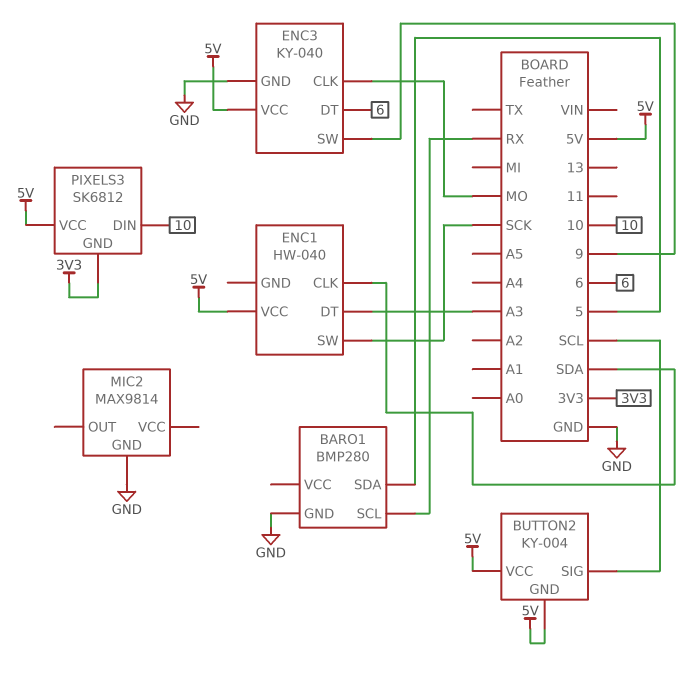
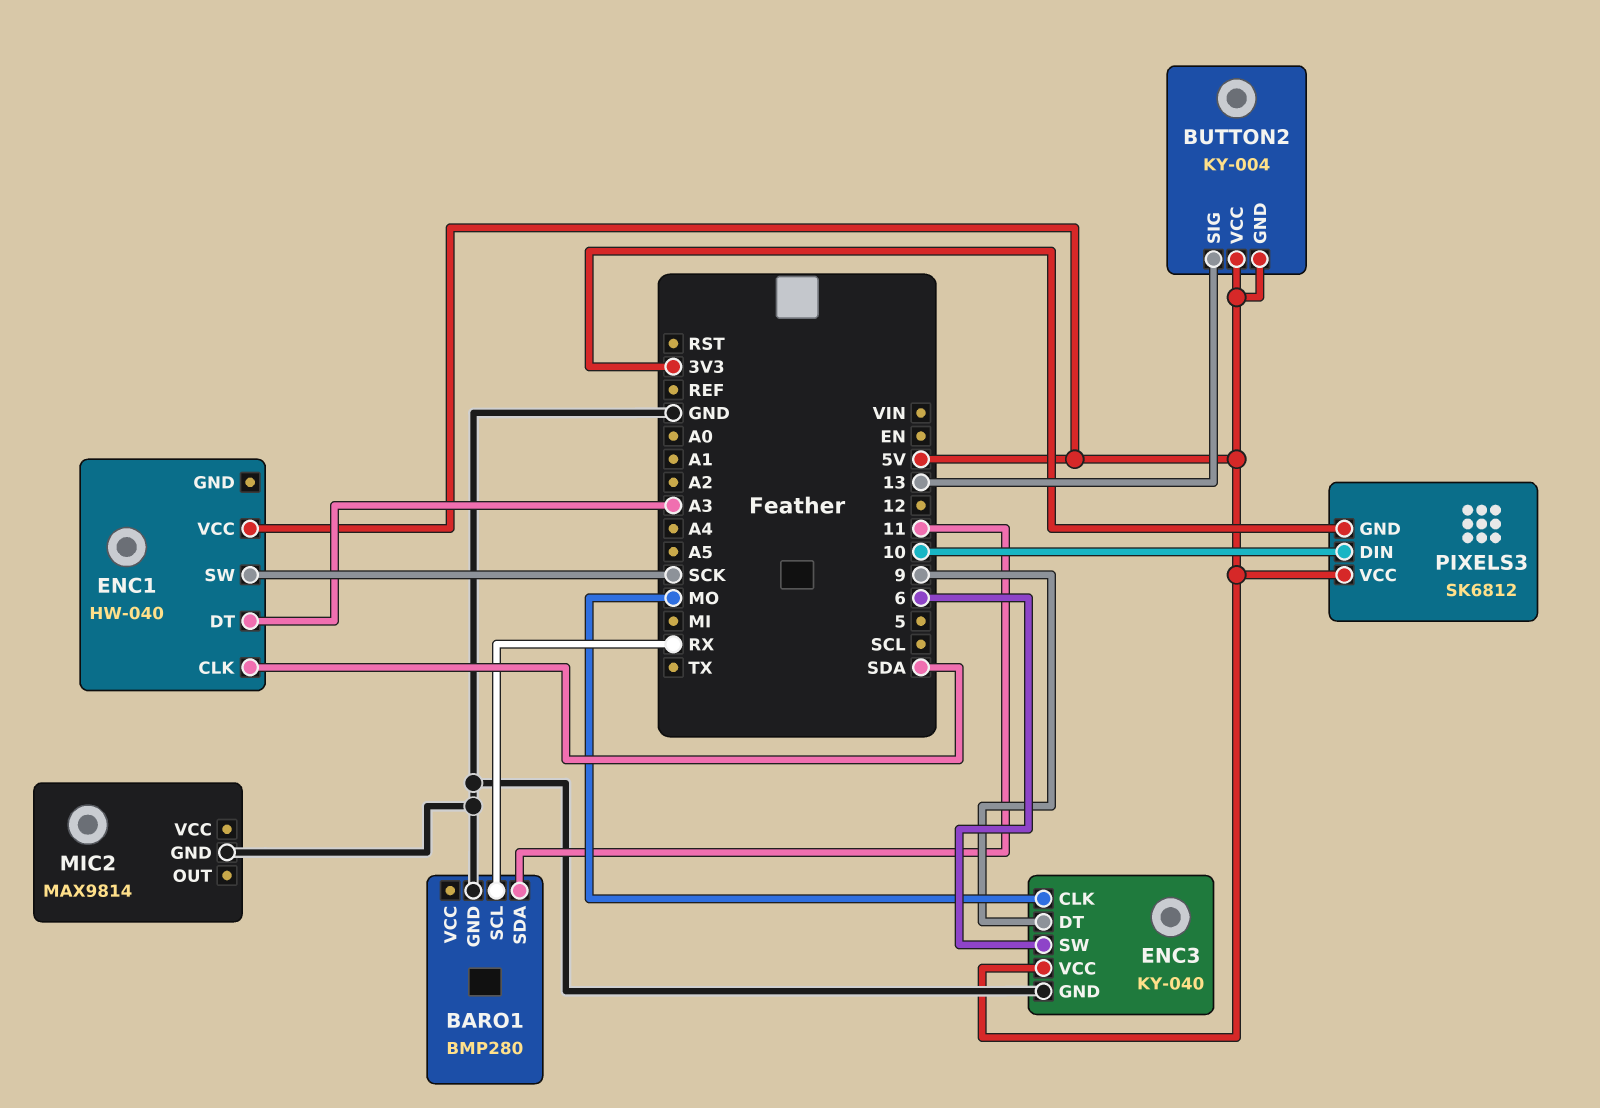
BARO1 pin SDA: 5 -> 11
BUTTON2 pin SIG: SCL -> 13
ENC3 pin DT: 6 -> 9
ENC3 pin SW: 9 -> 6

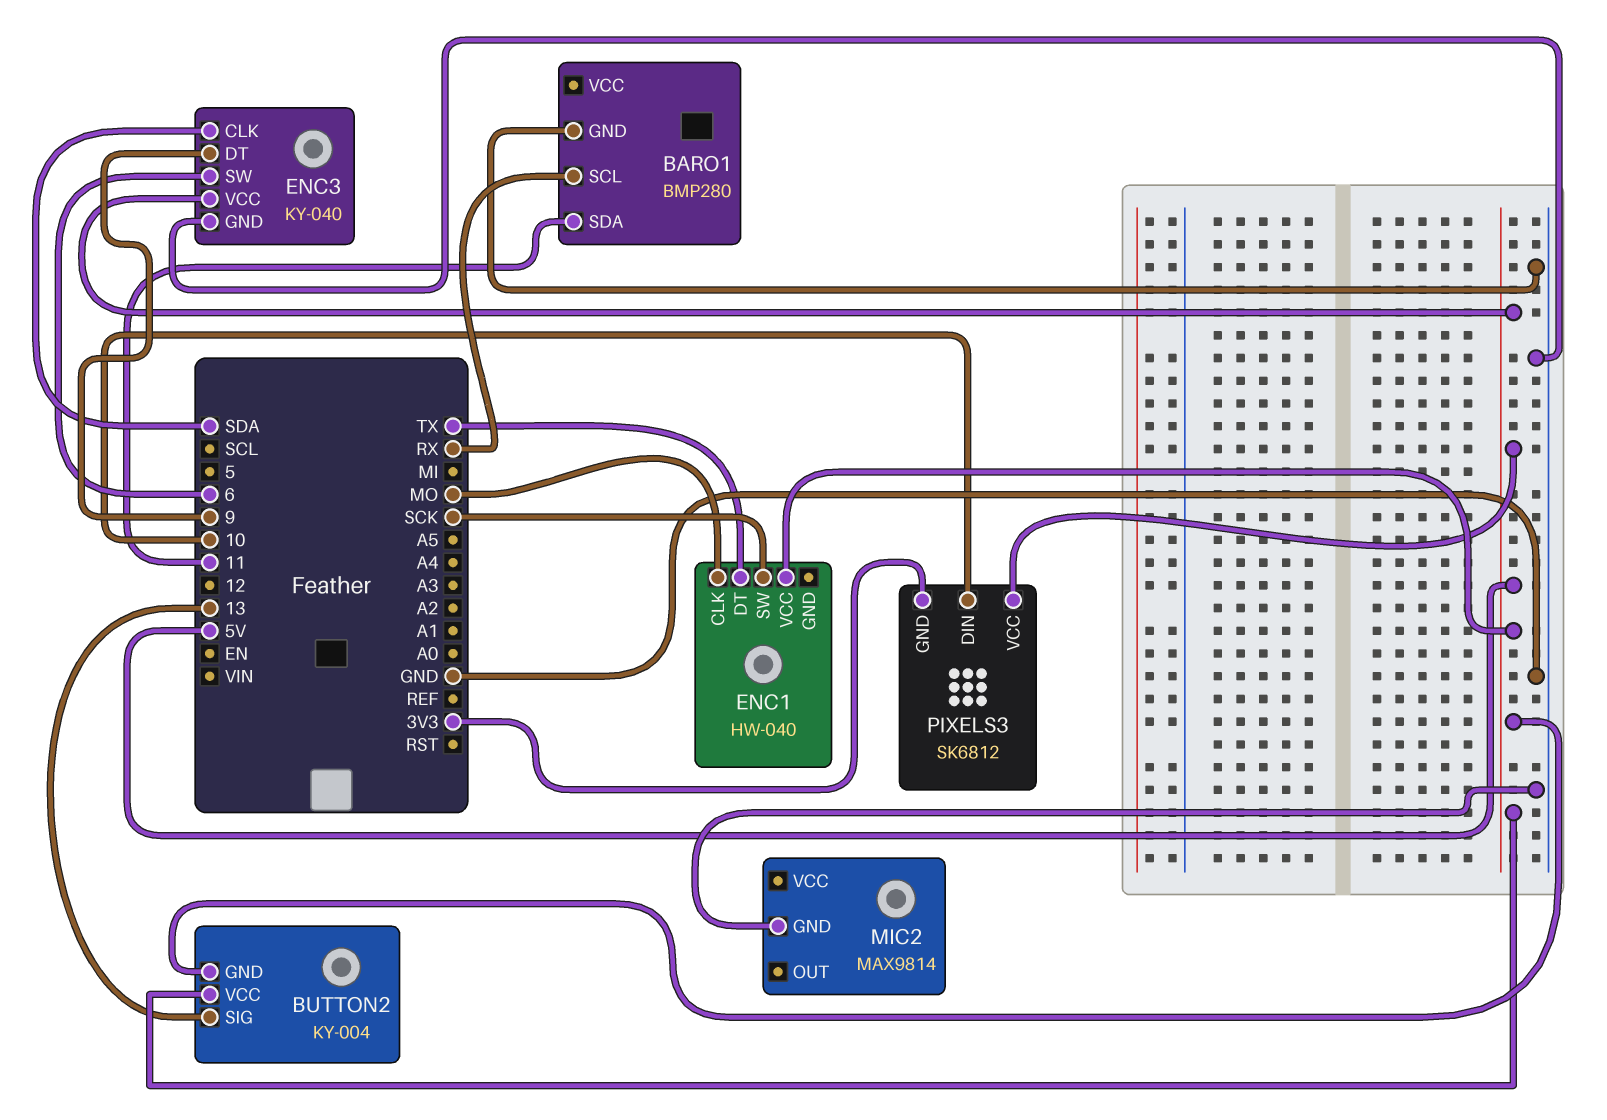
ENC1 pin CLK: SDA -> MO
ENC1 pin DT: A3 -> TX
ENC3 pin CLK: MO -> SDA

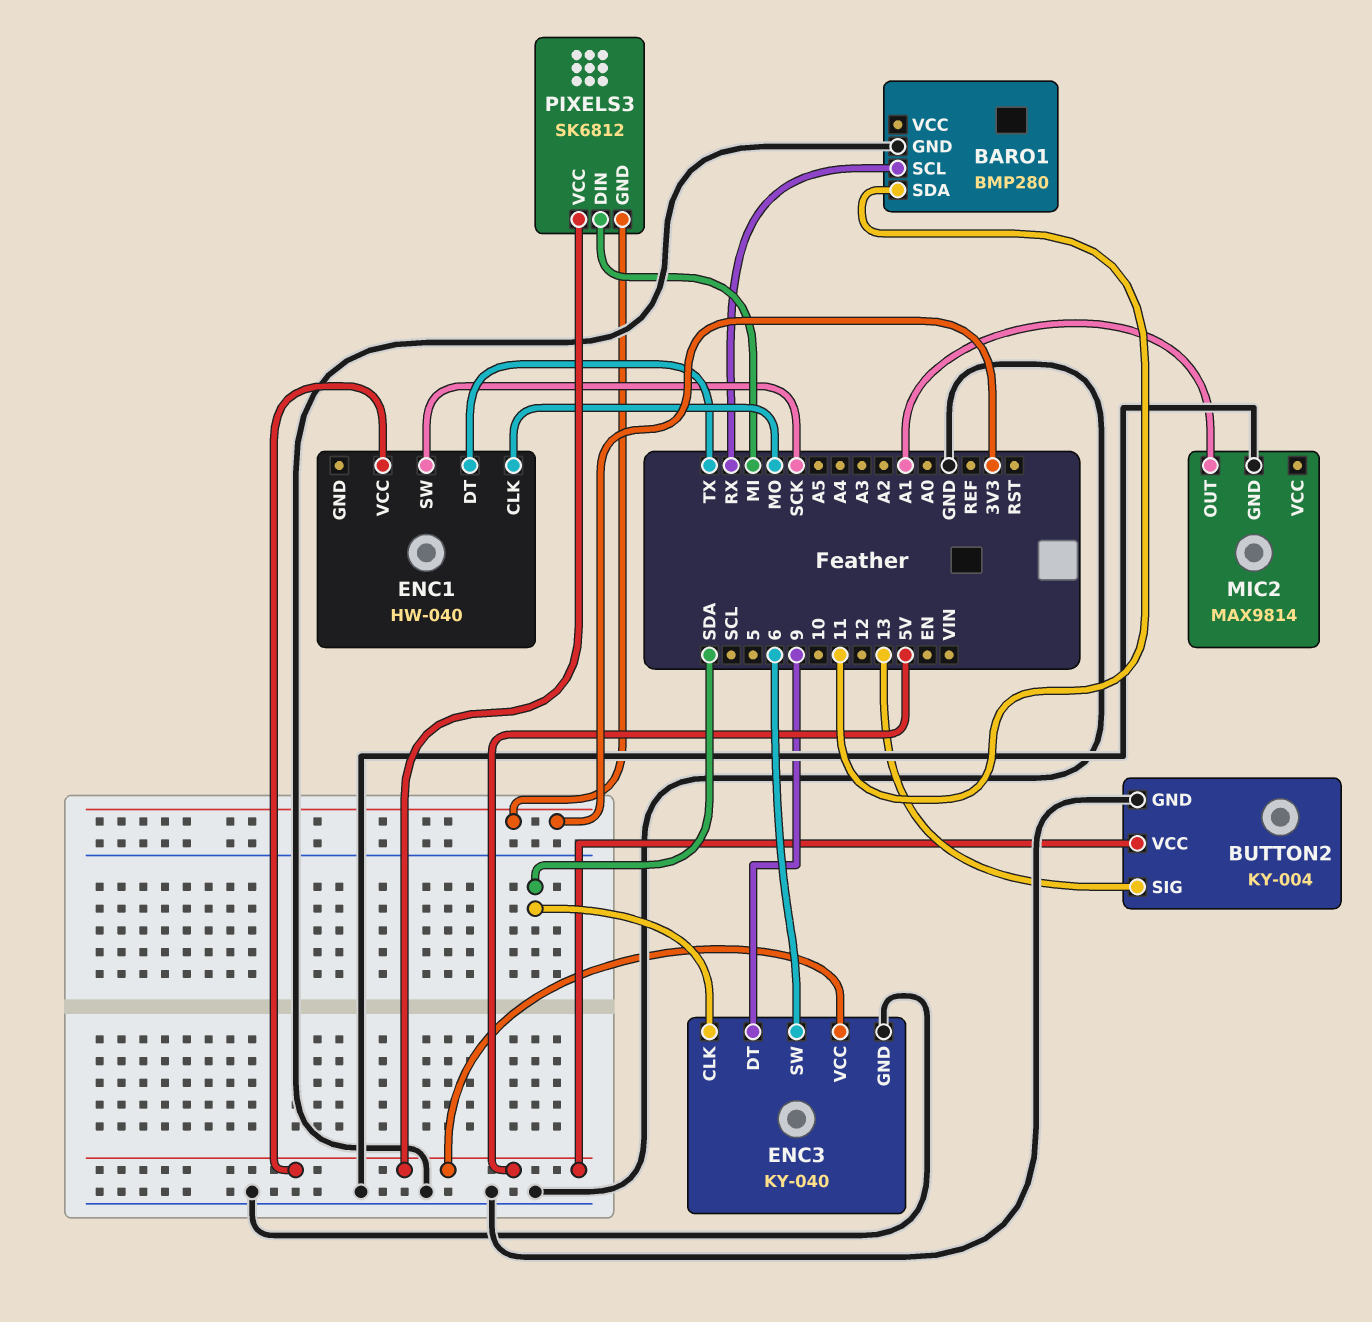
BUTTON2 pin GND: 5V -> GND
MIC2 pin OUT: none -> A1
PIXELS3 pin DIN: 10 -> MI

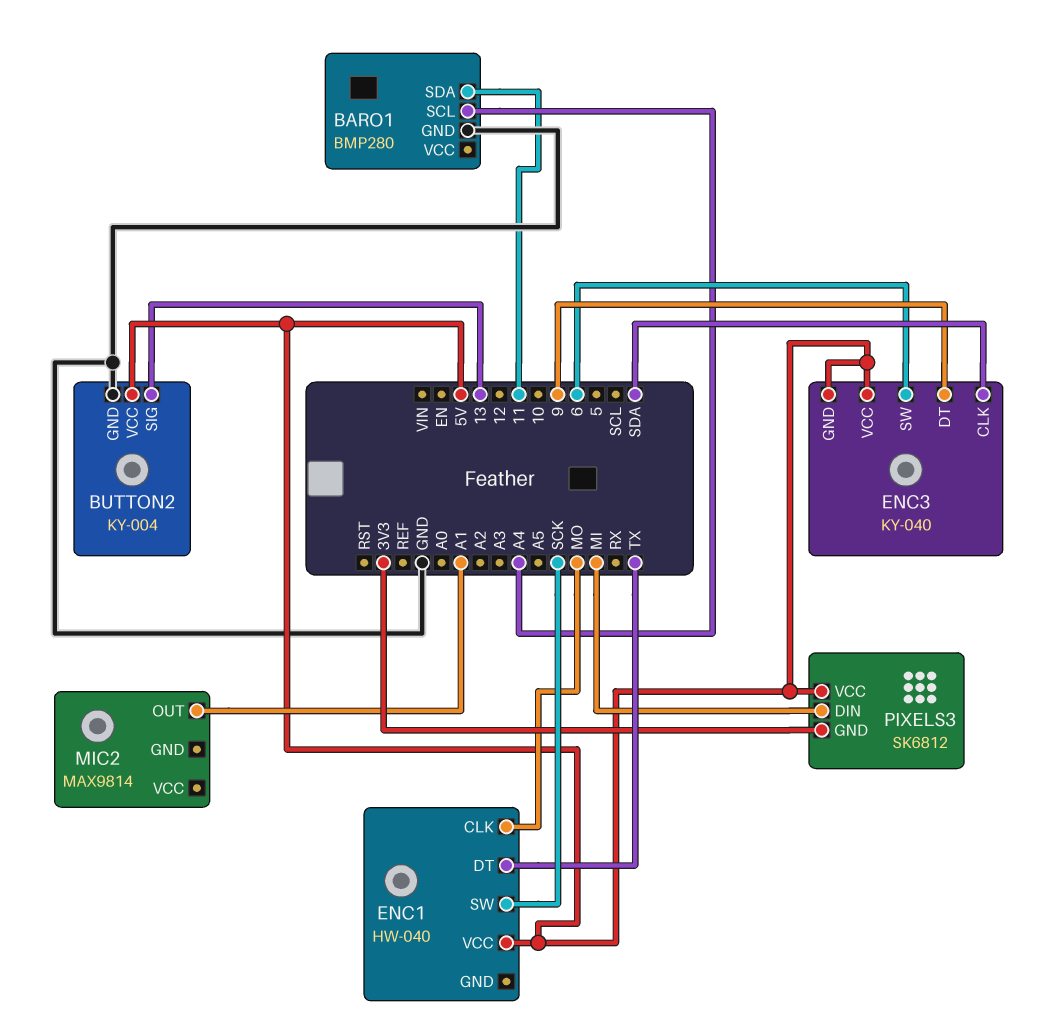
BARO1 pin SCL: RX -> A4
ENC3 pin GND: GND -> 5V
MIC2 pin GND: GND -> none

